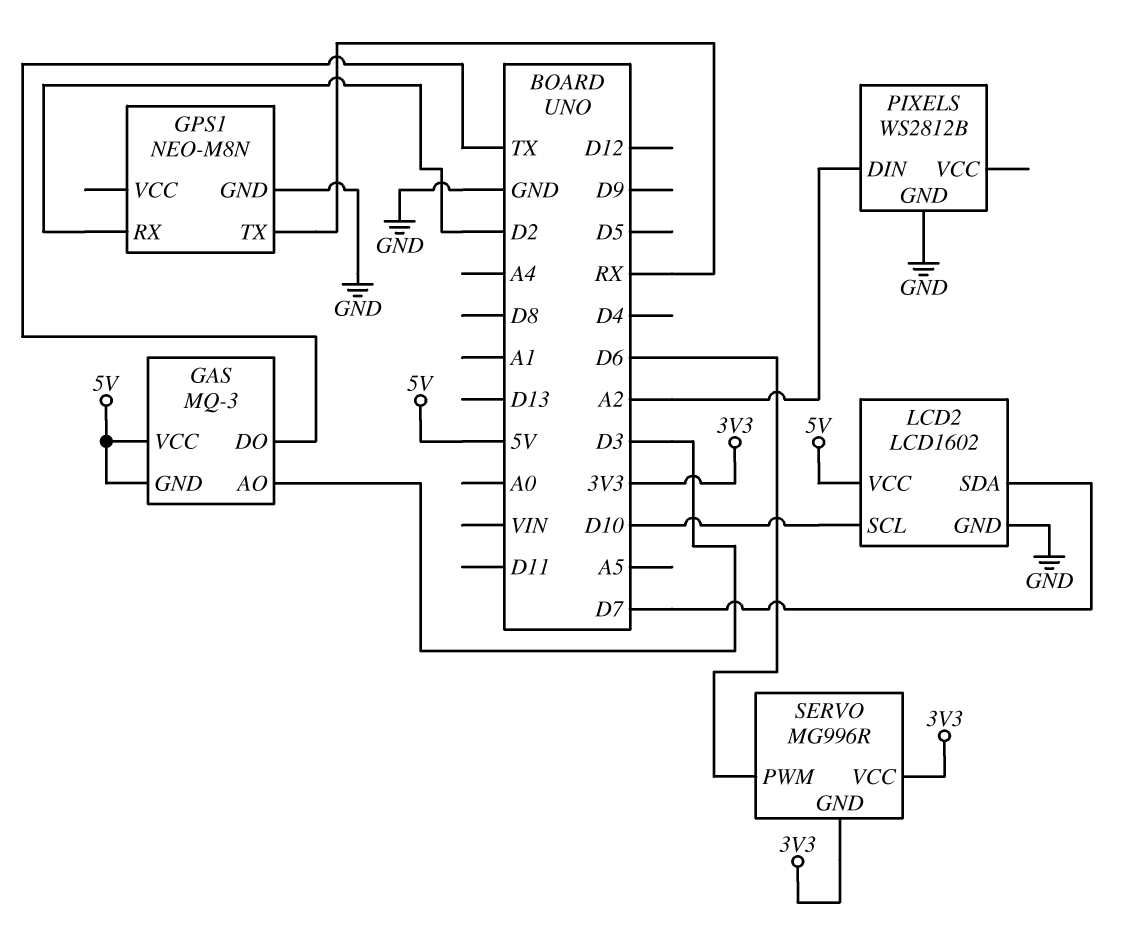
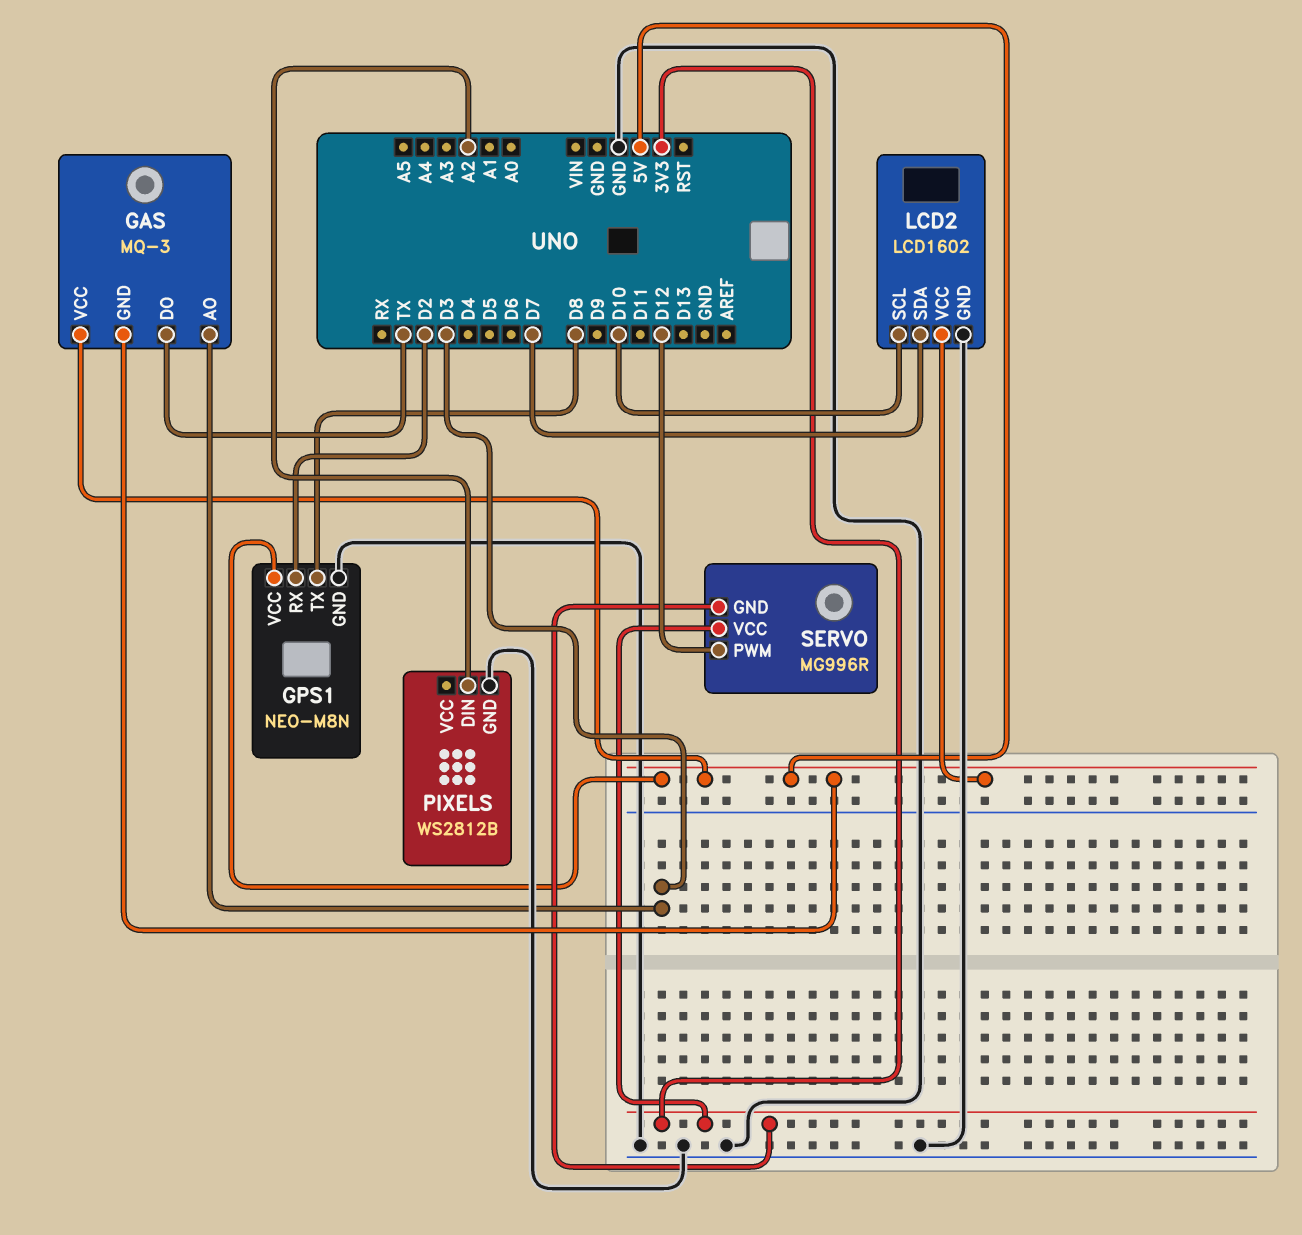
GPS1 pin TX: RX -> D8
GPS1 pin VCC: none -> 5V
SERVO pin PWM: D6 -> D12

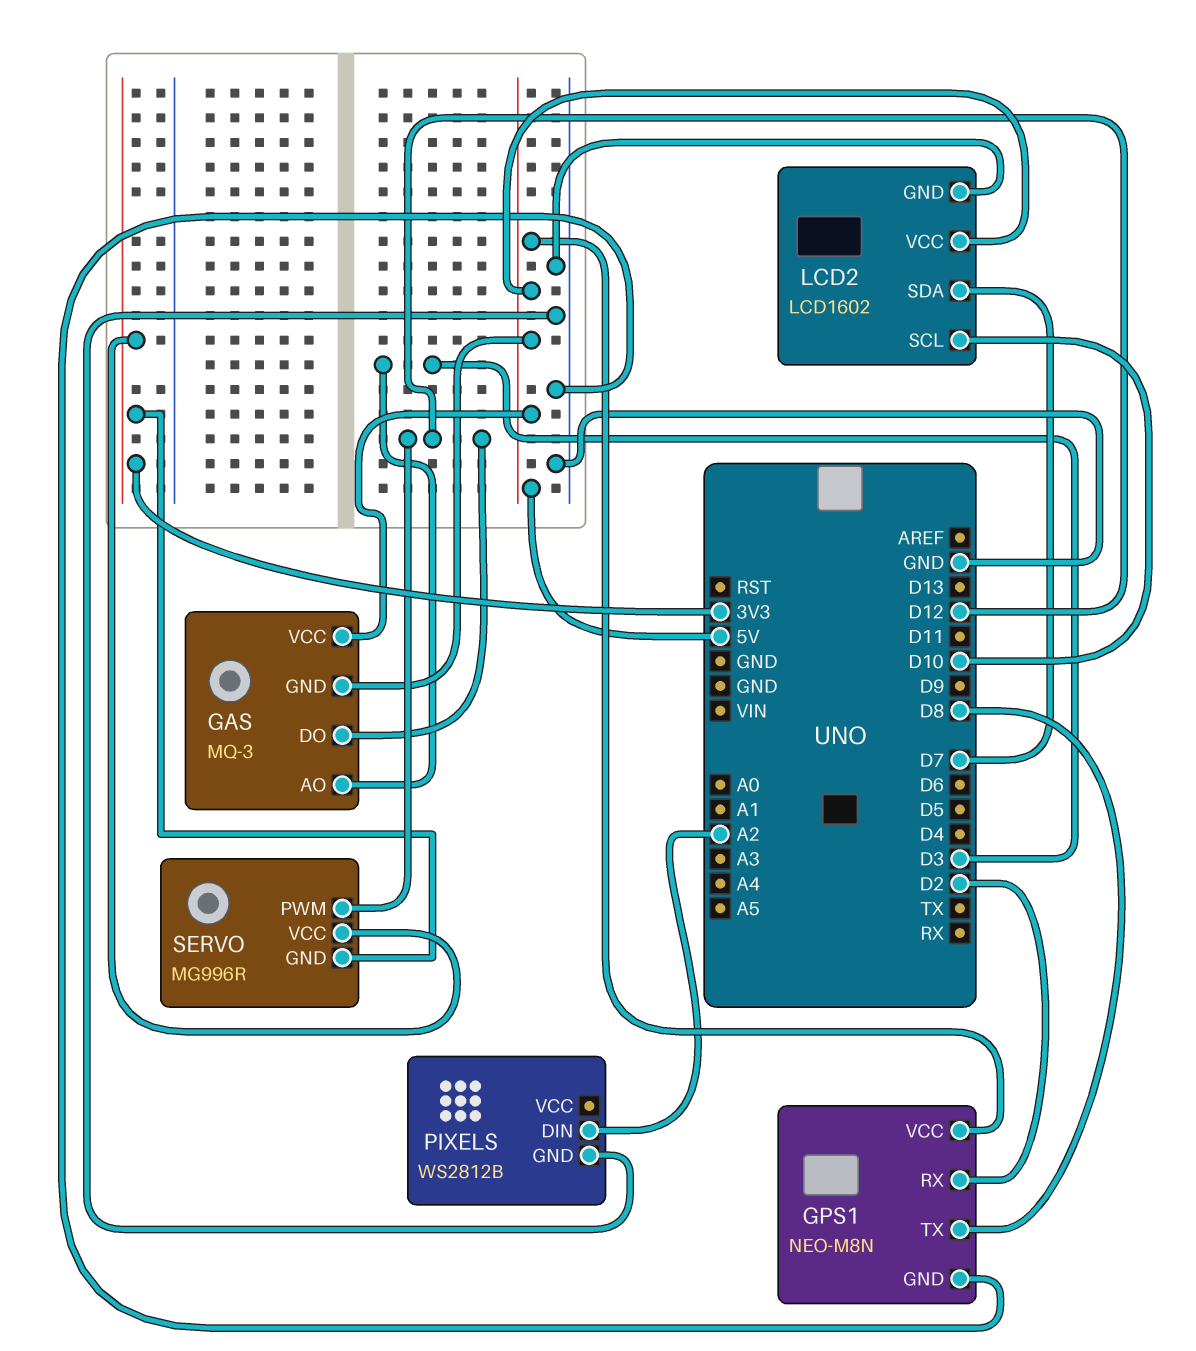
GAS pin DO: TX -> D12

